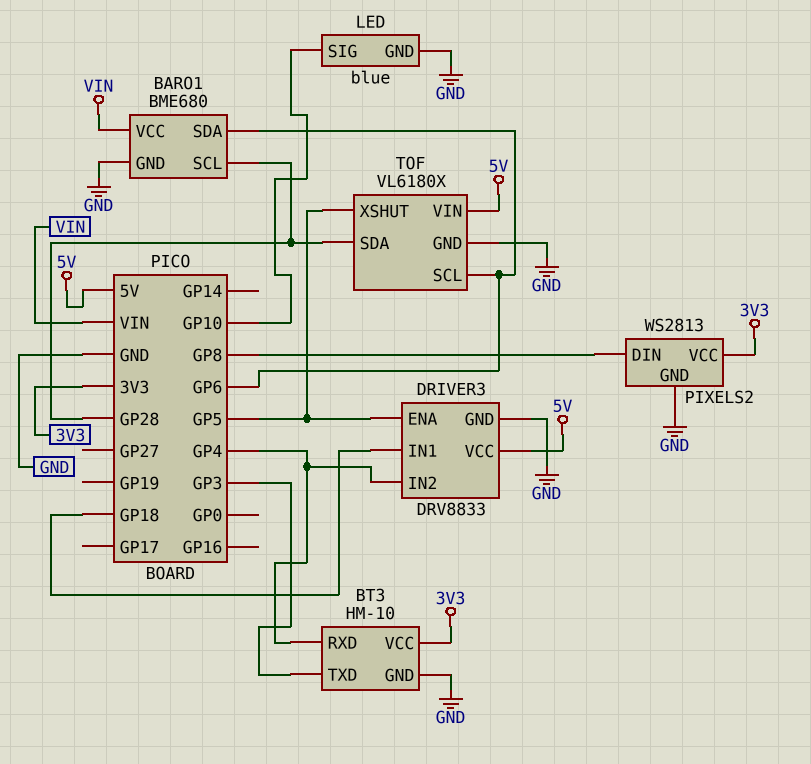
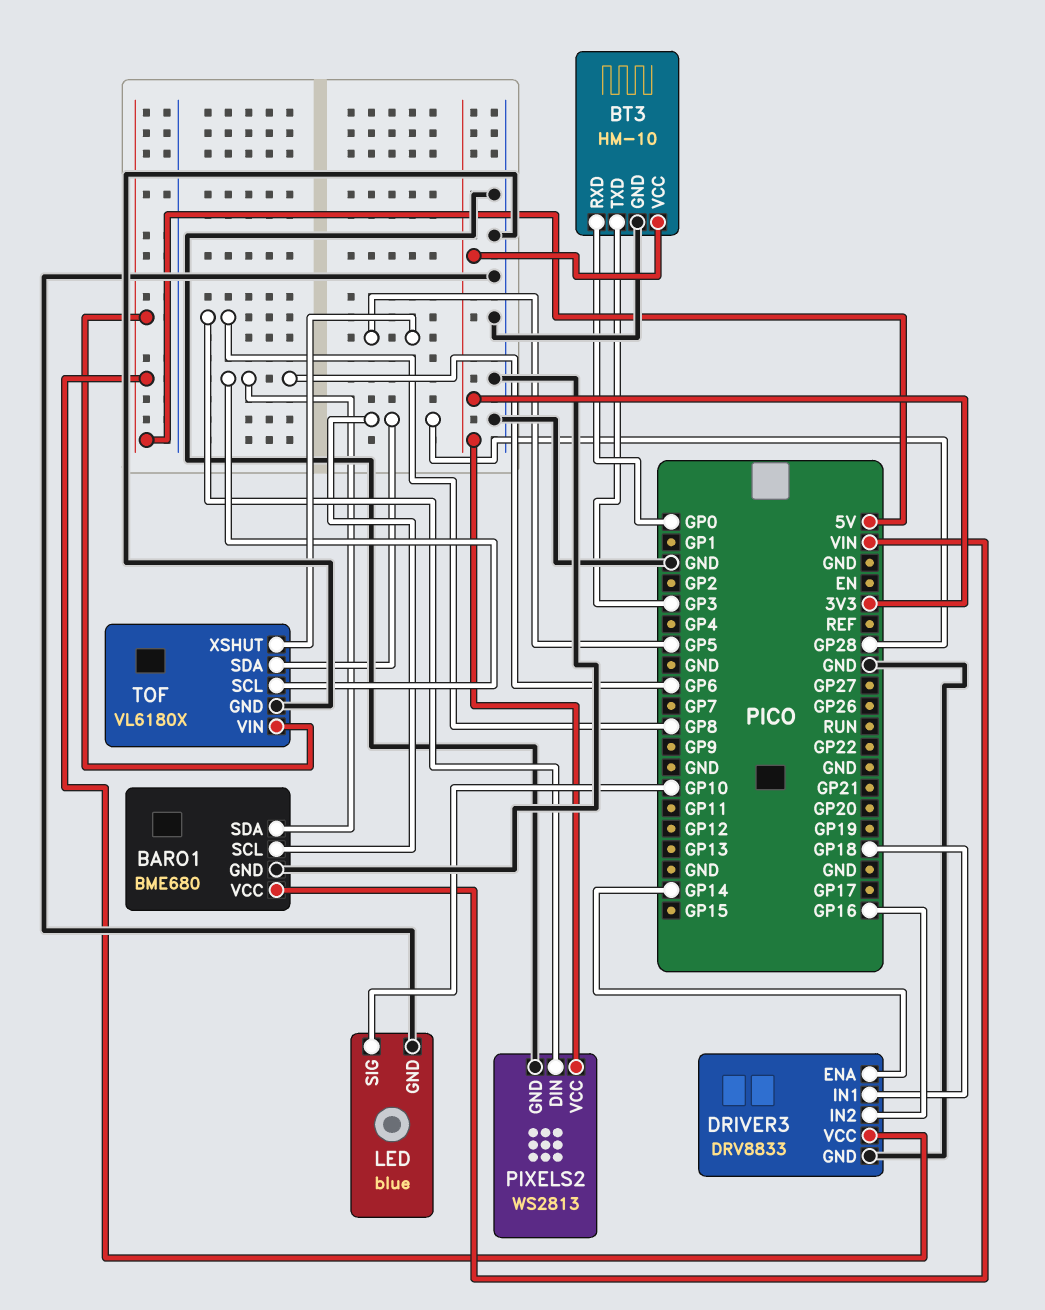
BT3 pin RXD: GP4 -> GP0
DRIVER3 pin ENA: GP5 -> GP14
DRIVER3 pin IN2: GP4 -> GP16

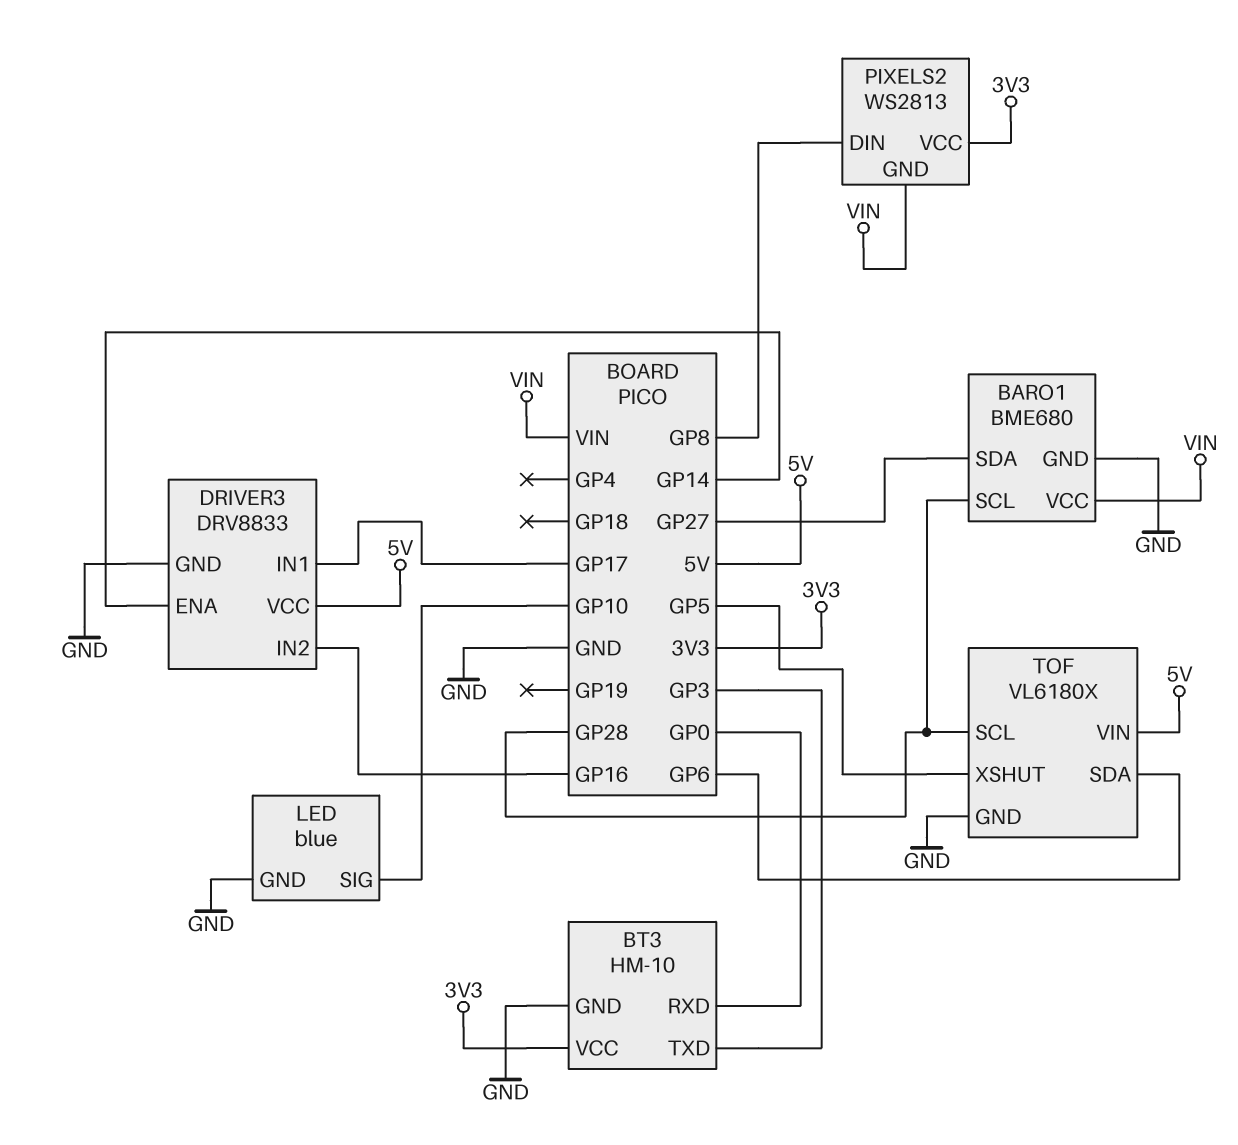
BARO1 pin SDA: GP6 -> GP27
DRIVER3 pin IN1: GP18 -> GP17
PIXELS2 pin GND: GND -> VIN
TOF pin SCL: GP6 -> GP28
TOF pin SDA: GP28 -> GP6

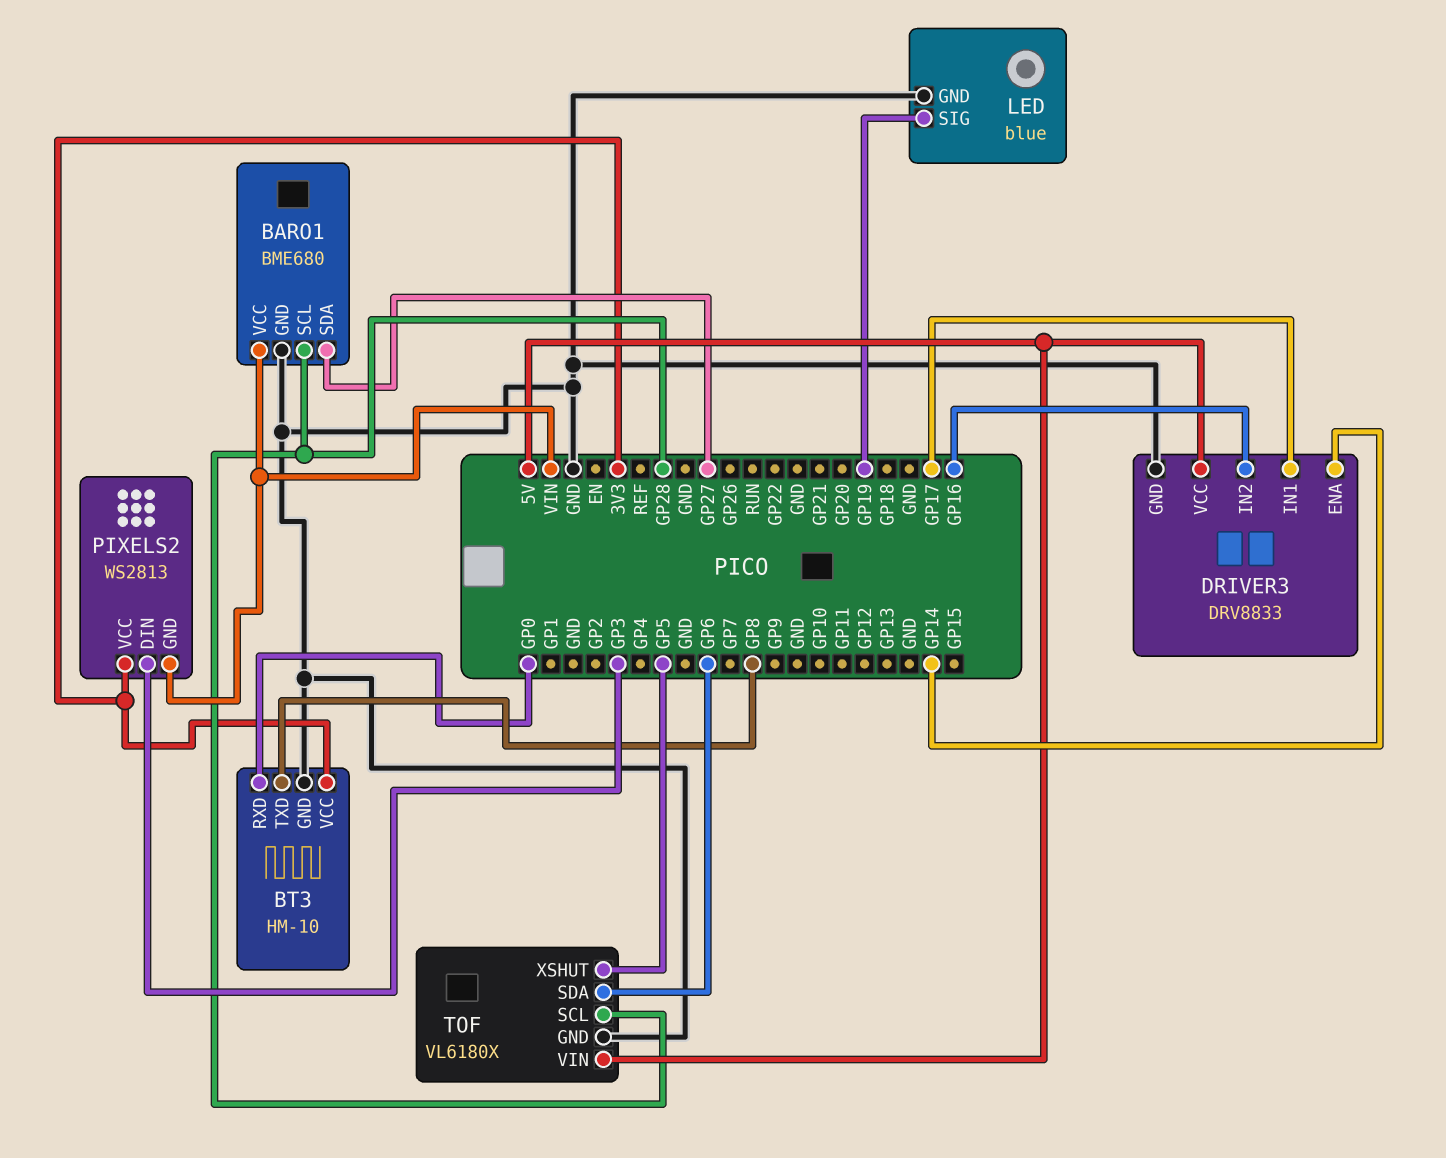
BT3 pin TXD: GP3 -> GP8
LED pin SIG: GP10 -> GP19
PIXELS2 pin DIN: GP8 -> GP3

